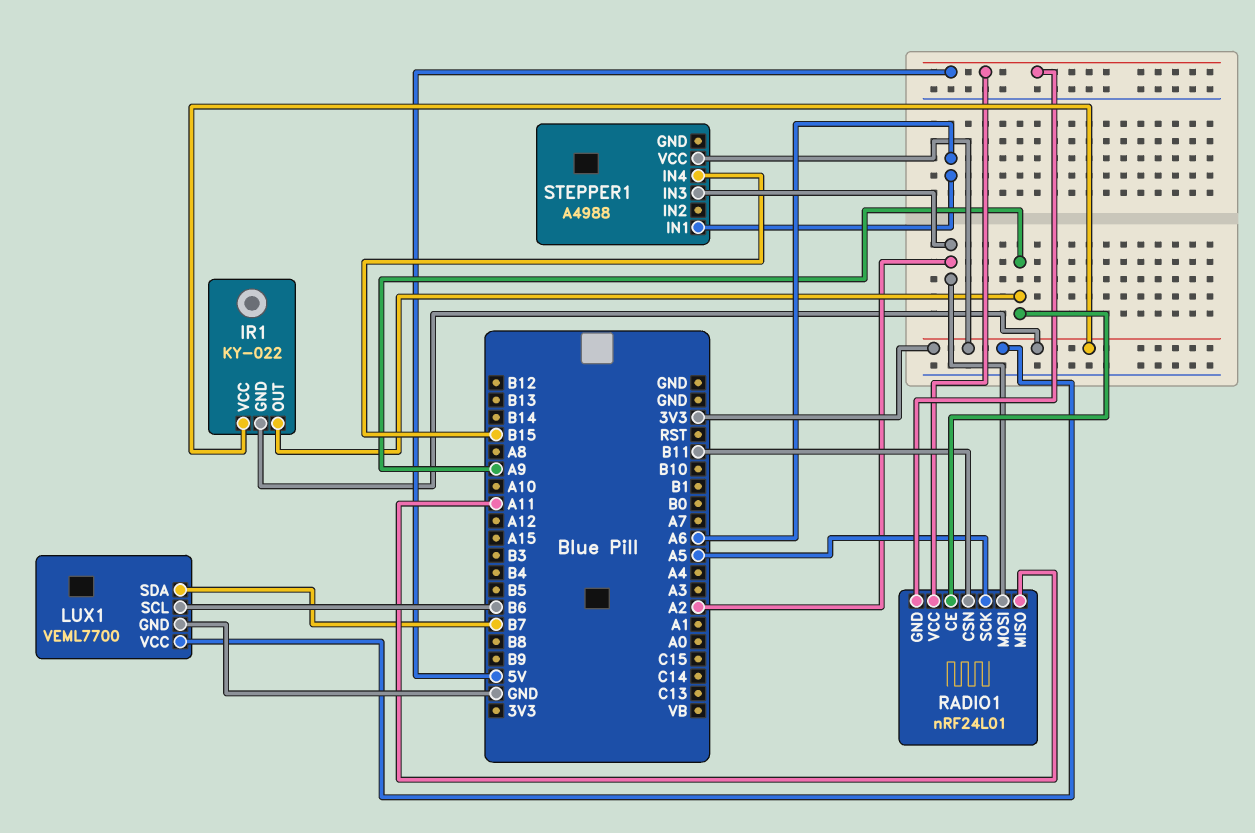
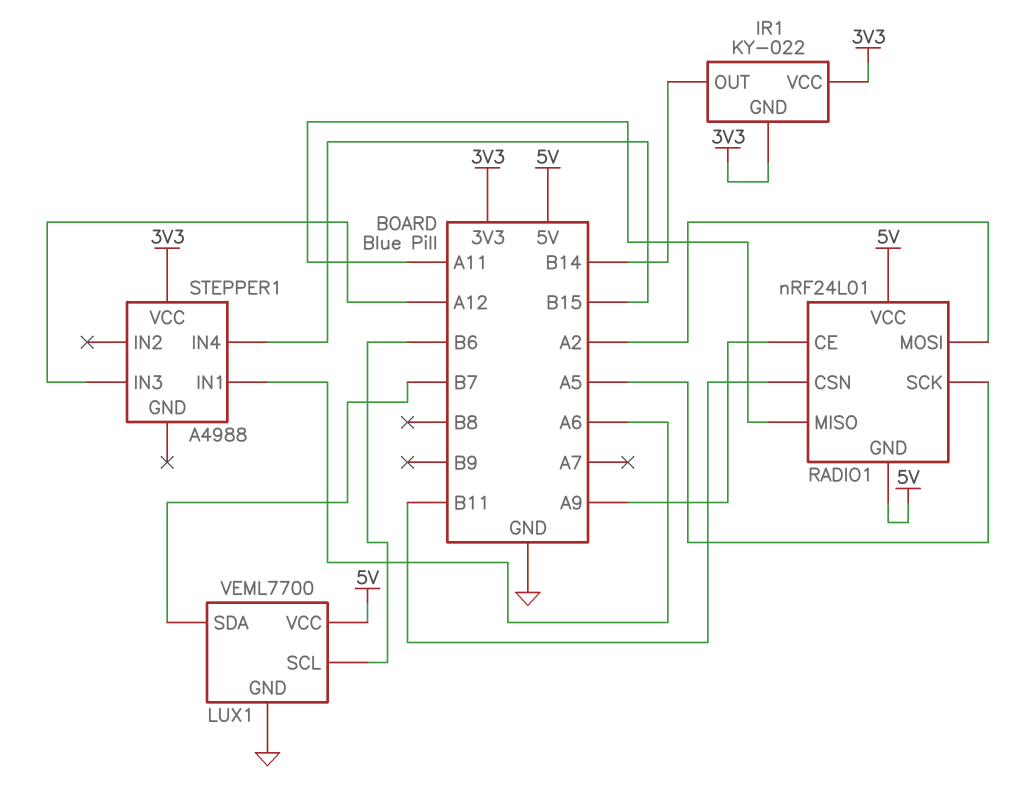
IR1 pin OUT: A9 -> B14
LUX1 pin VCC: 3V3 -> 5V
STEPPER1 pin IN3: A2 -> A12

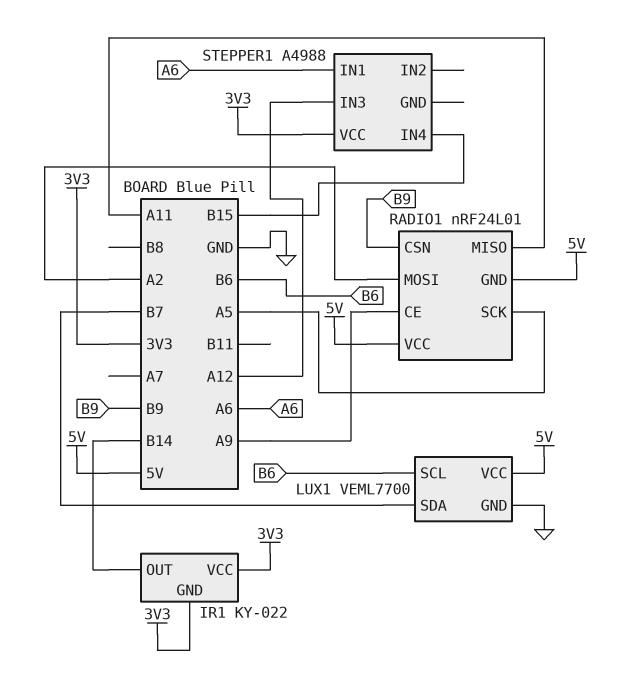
RADIO1 pin CSN: B11 -> B9

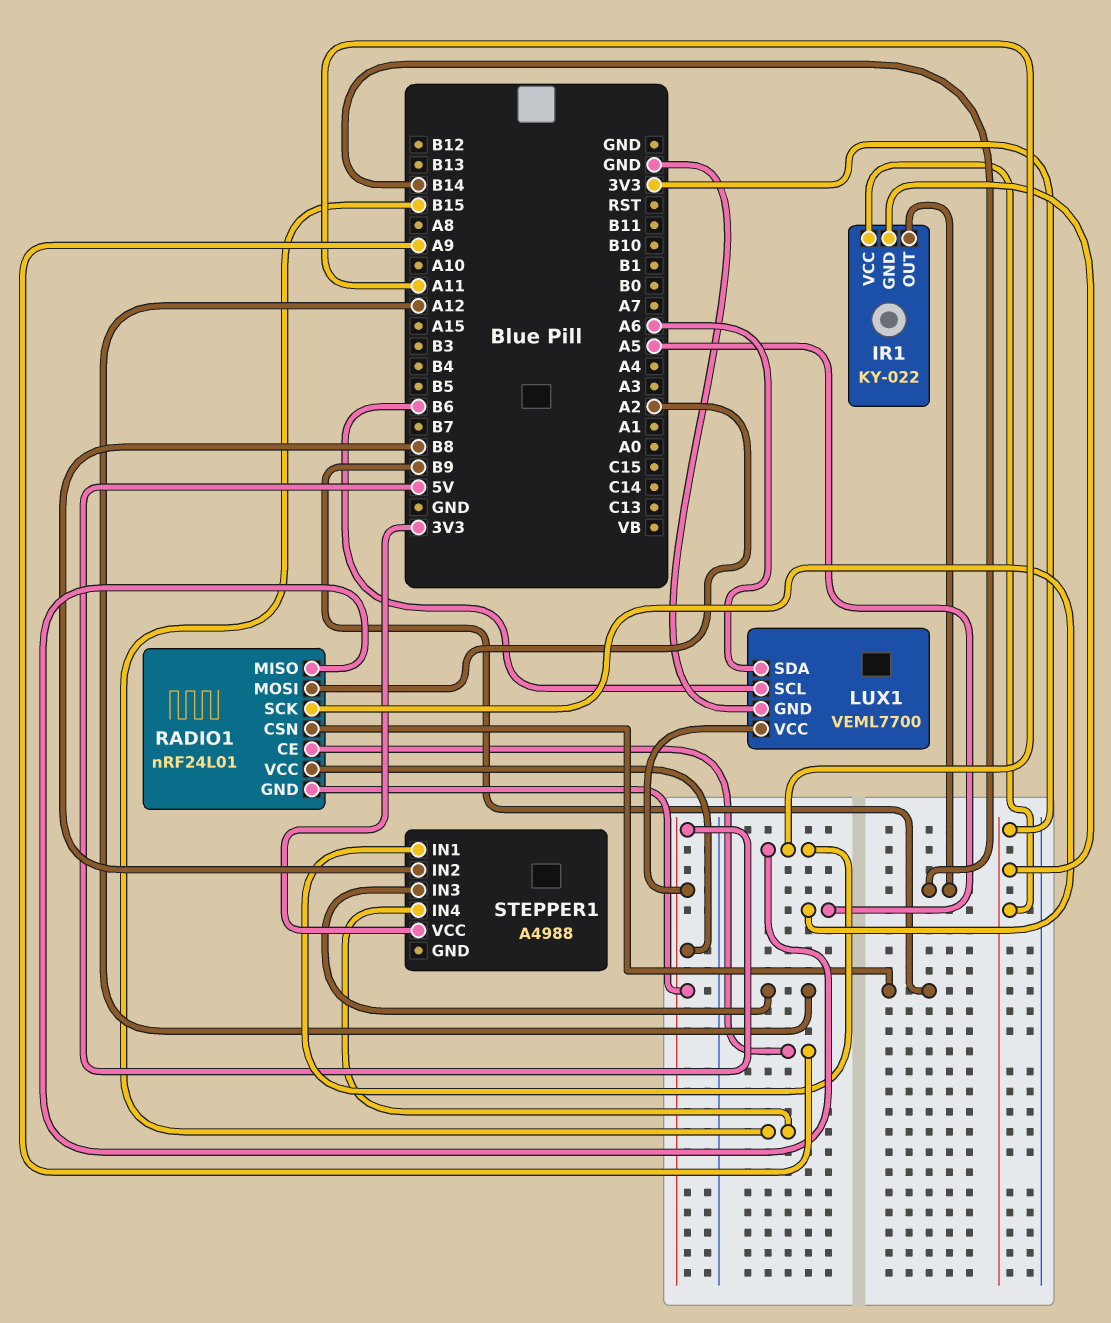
LUX1 pin SDA: B7 -> A6
STEPPER1 pin IN1: A6 -> A11
STEPPER1 pin IN2: none -> B8

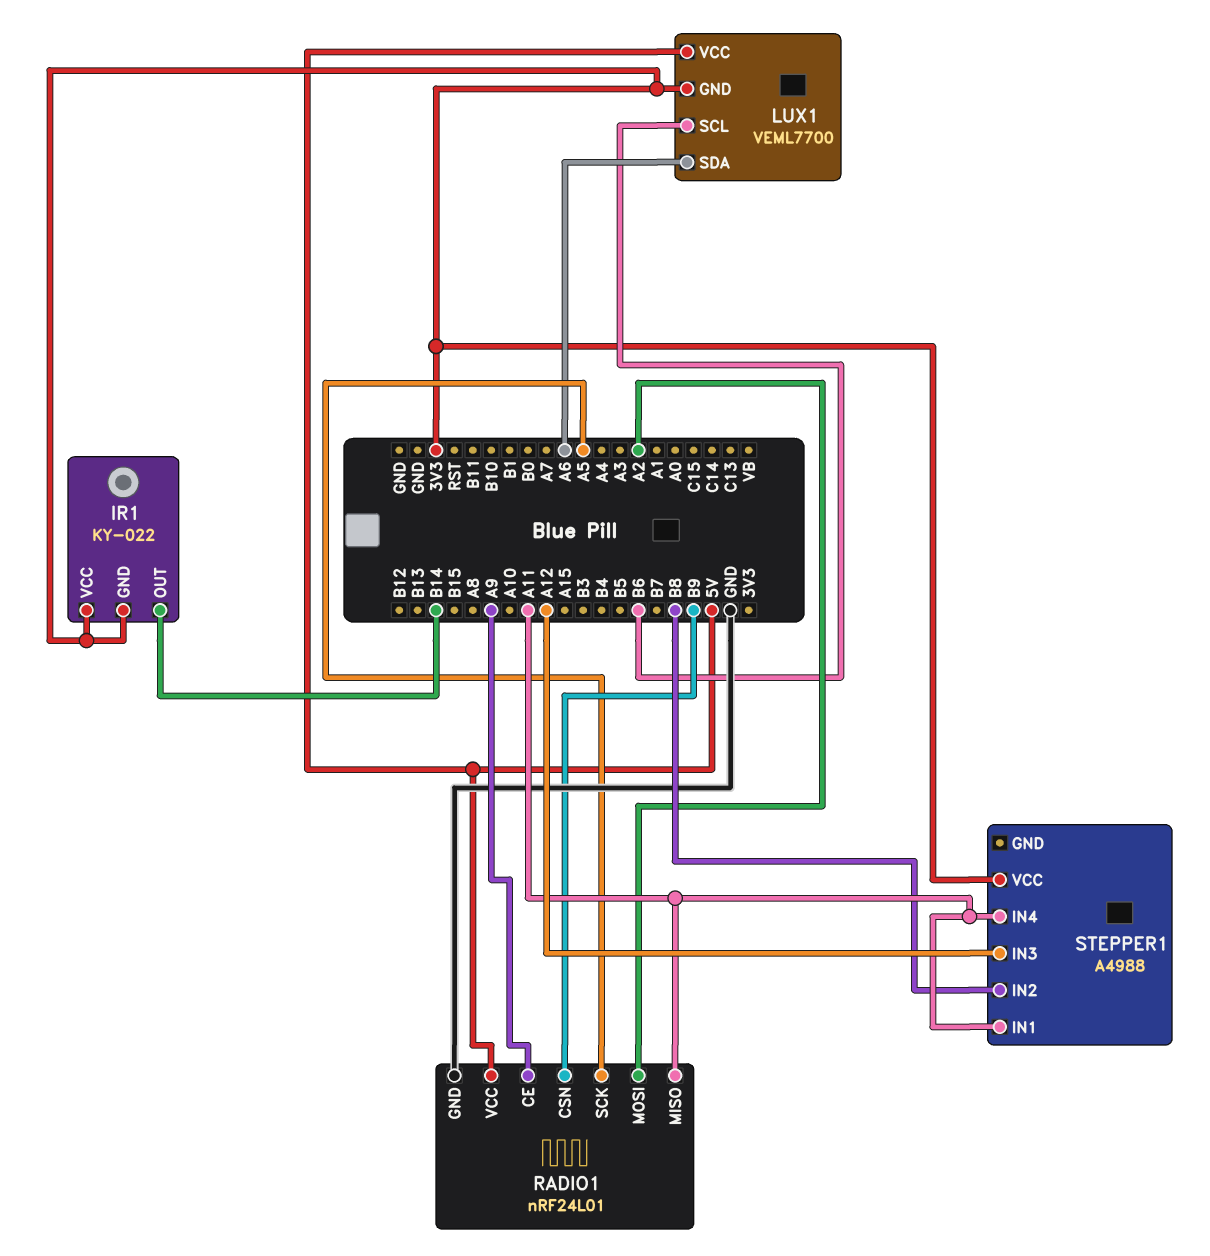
LUX1 pin GND: GND -> 3V3
RADIO1 pin GND: 5V -> GND
STEPPER1 pin IN4: B15 -> A11

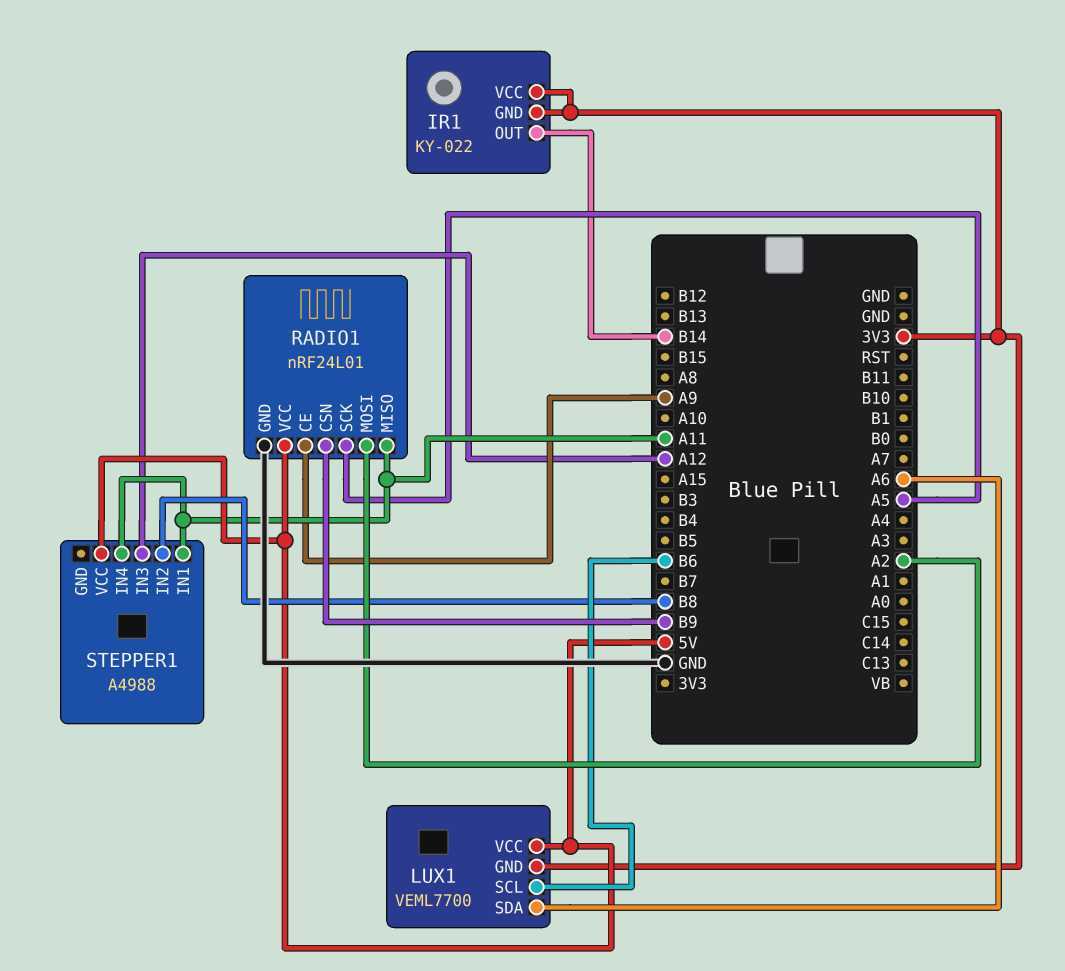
STEPPER1 pin VCC: 3V3 -> 5V

